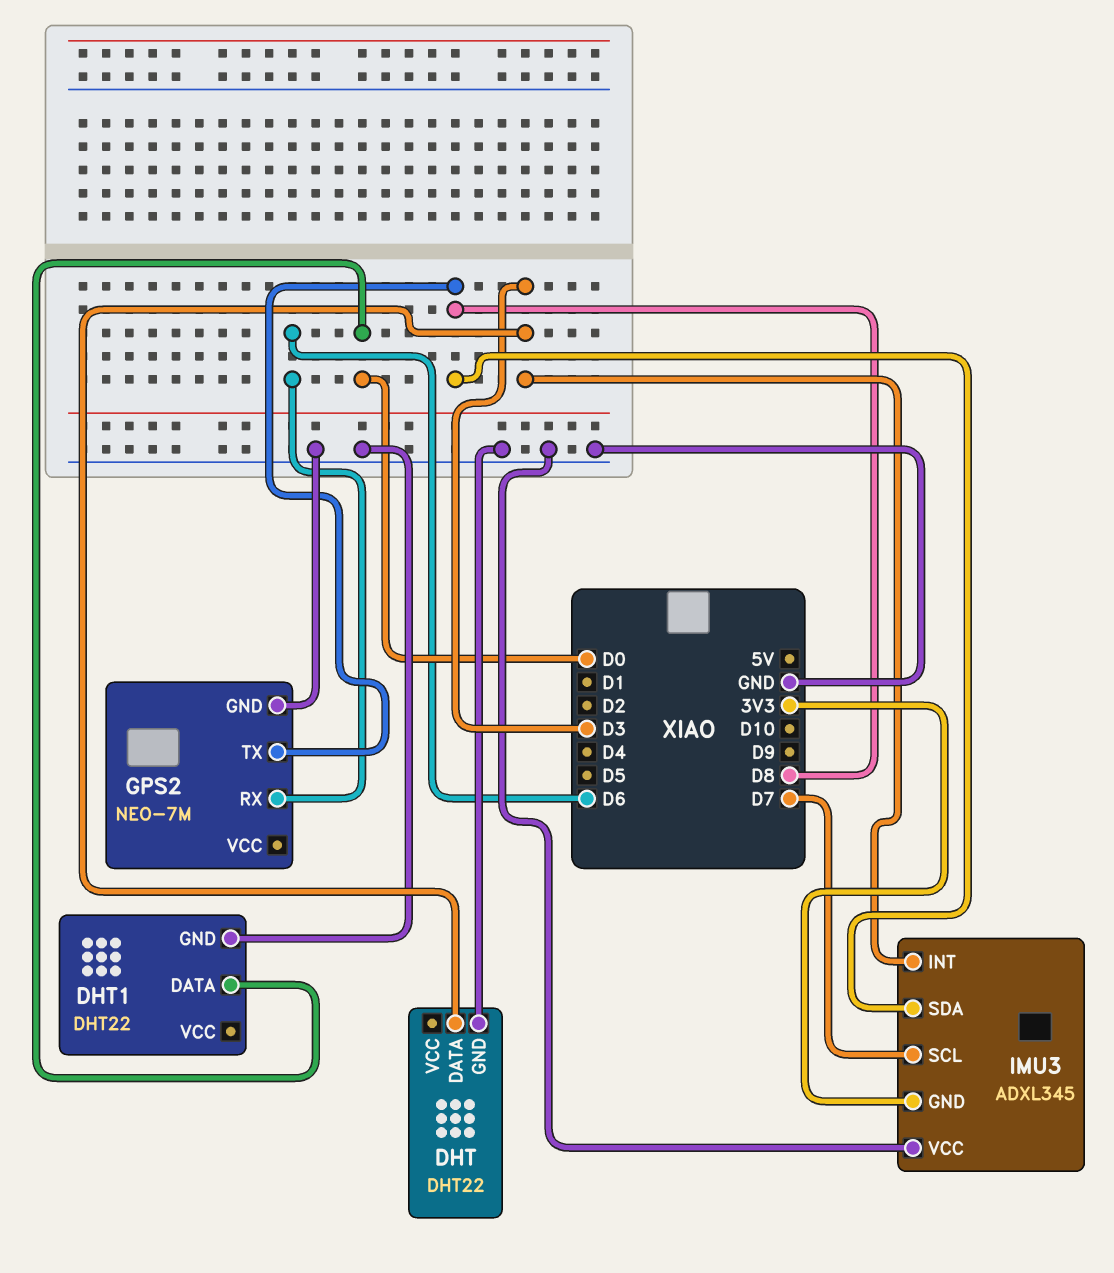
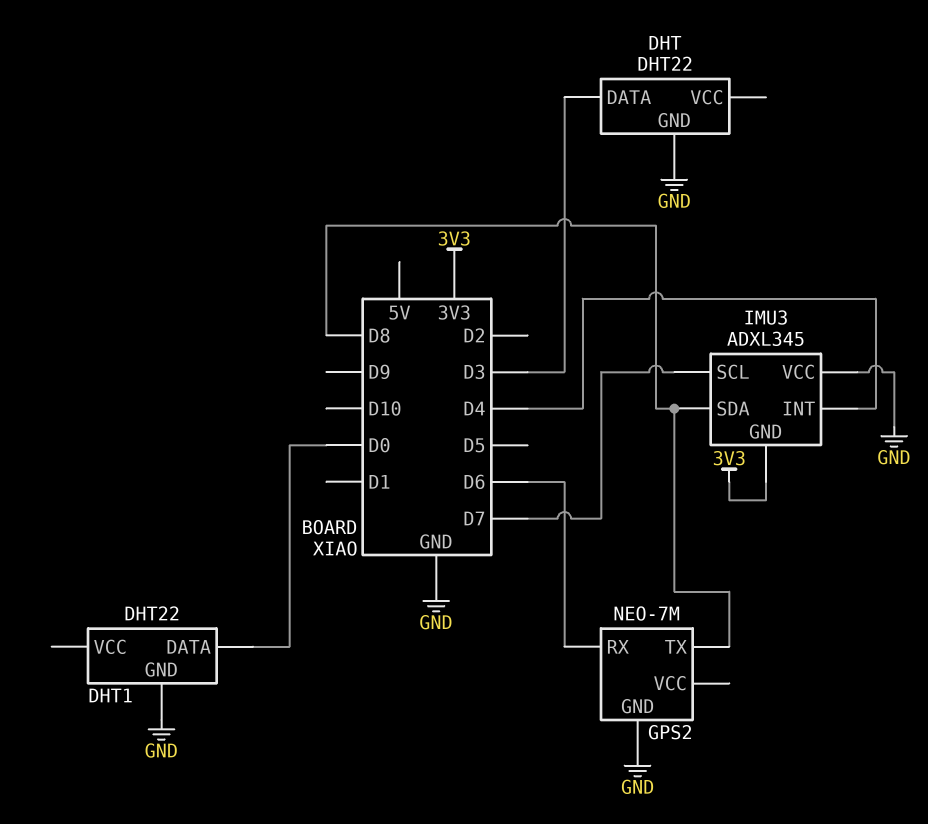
IMU3 pin INT: D3 -> D4

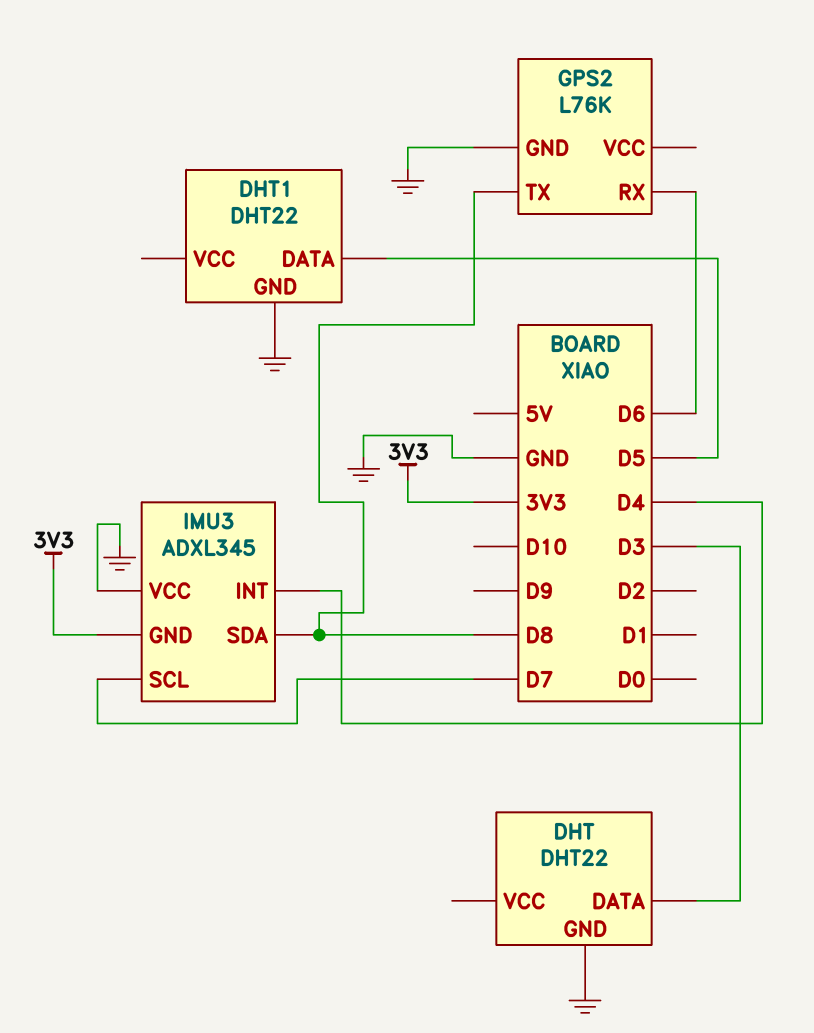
DHT1 pin DATA: D0 -> D5
GPS2: NEO-7M -> L76K

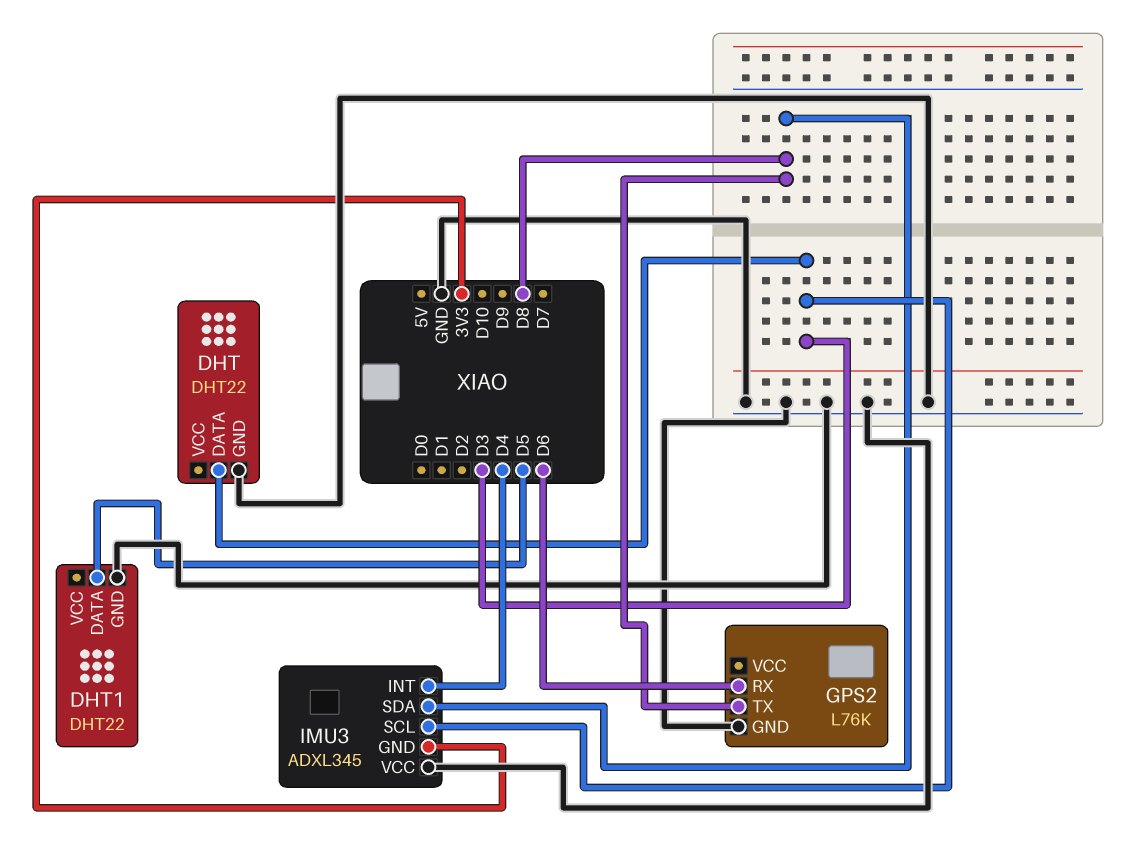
IMU3 pin SCL: D7 -> D3

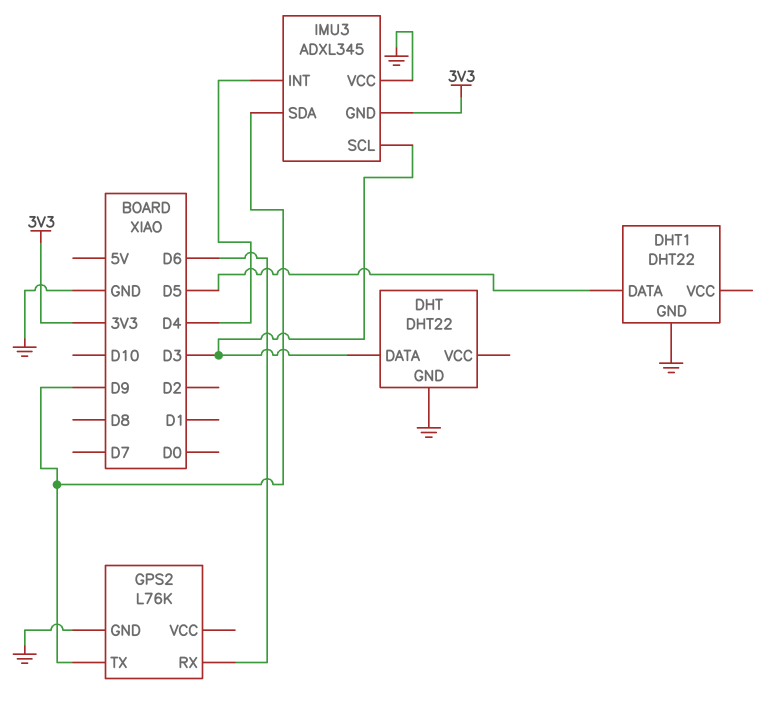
GPS2 pin TX: D8 -> D9
IMU3 pin SDA: D8 -> D9

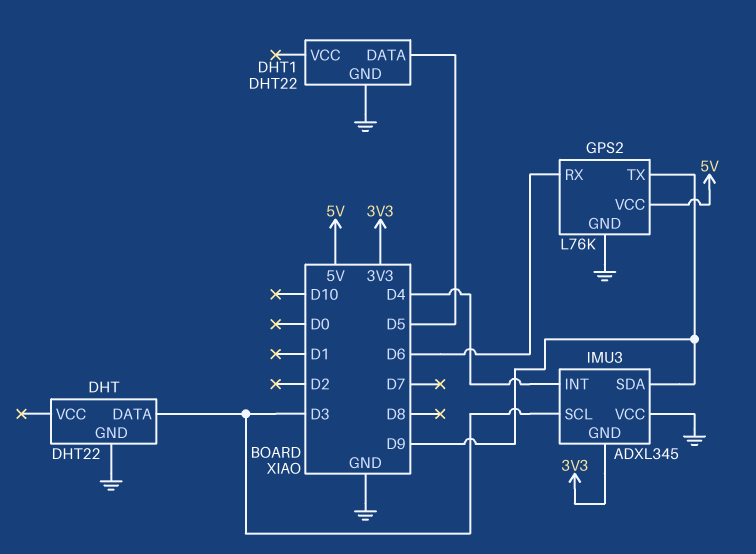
GPS2 pin VCC: none -> 5V

